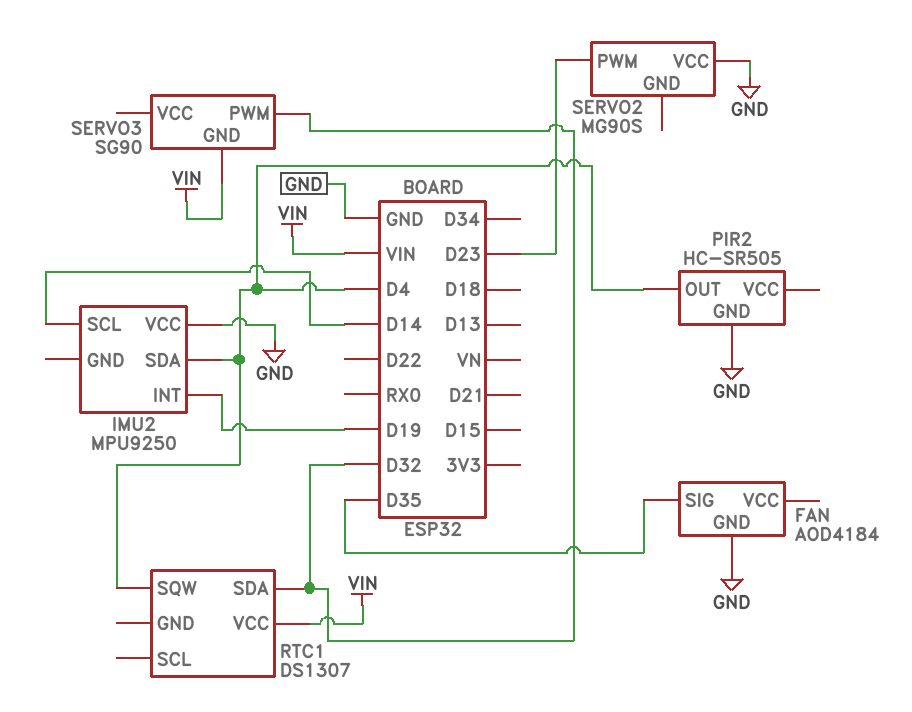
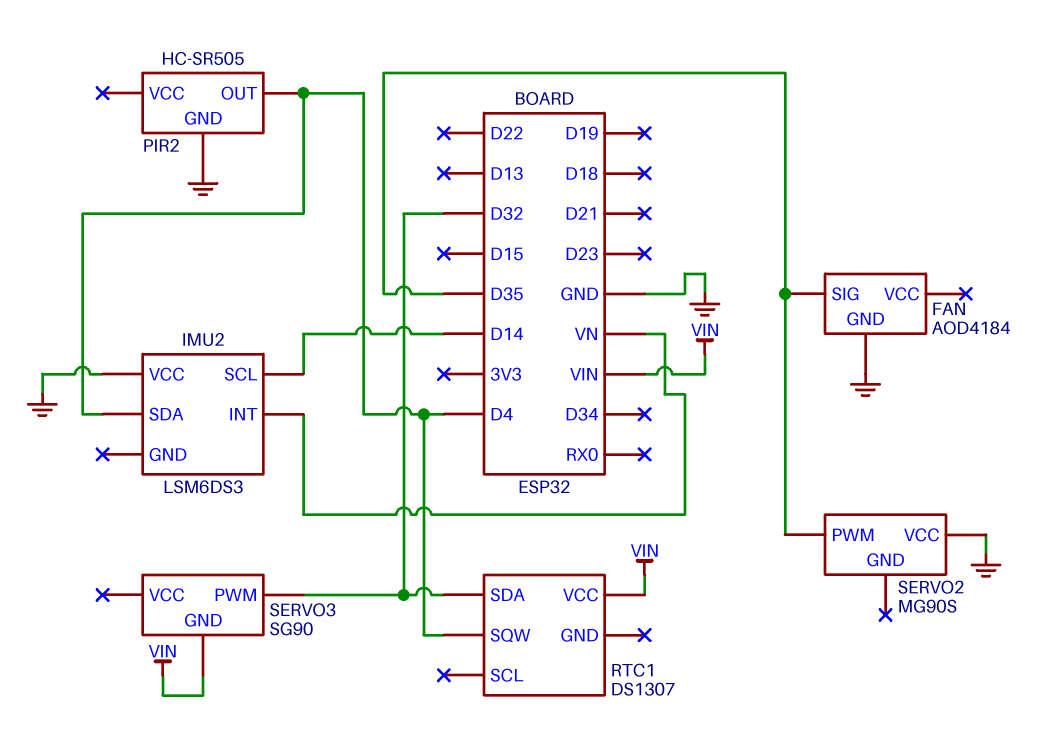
IMU2: MPU9250 -> LSM6DS3
IMU2 pin INT: D19 -> VN
SERVO2 pin PWM: D23 -> D35

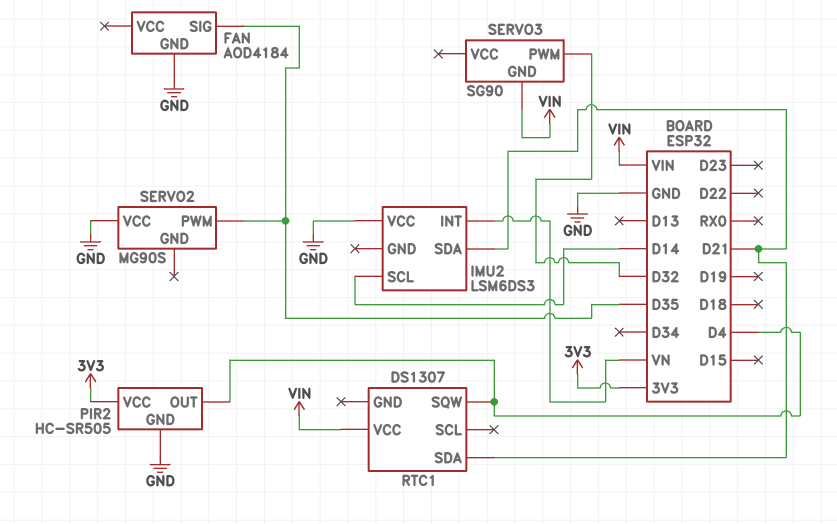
IMU2 pin SDA: D4 -> D21
PIR2 pin VCC: none -> 3V3
RTC1 pin SDA: D32 -> D21

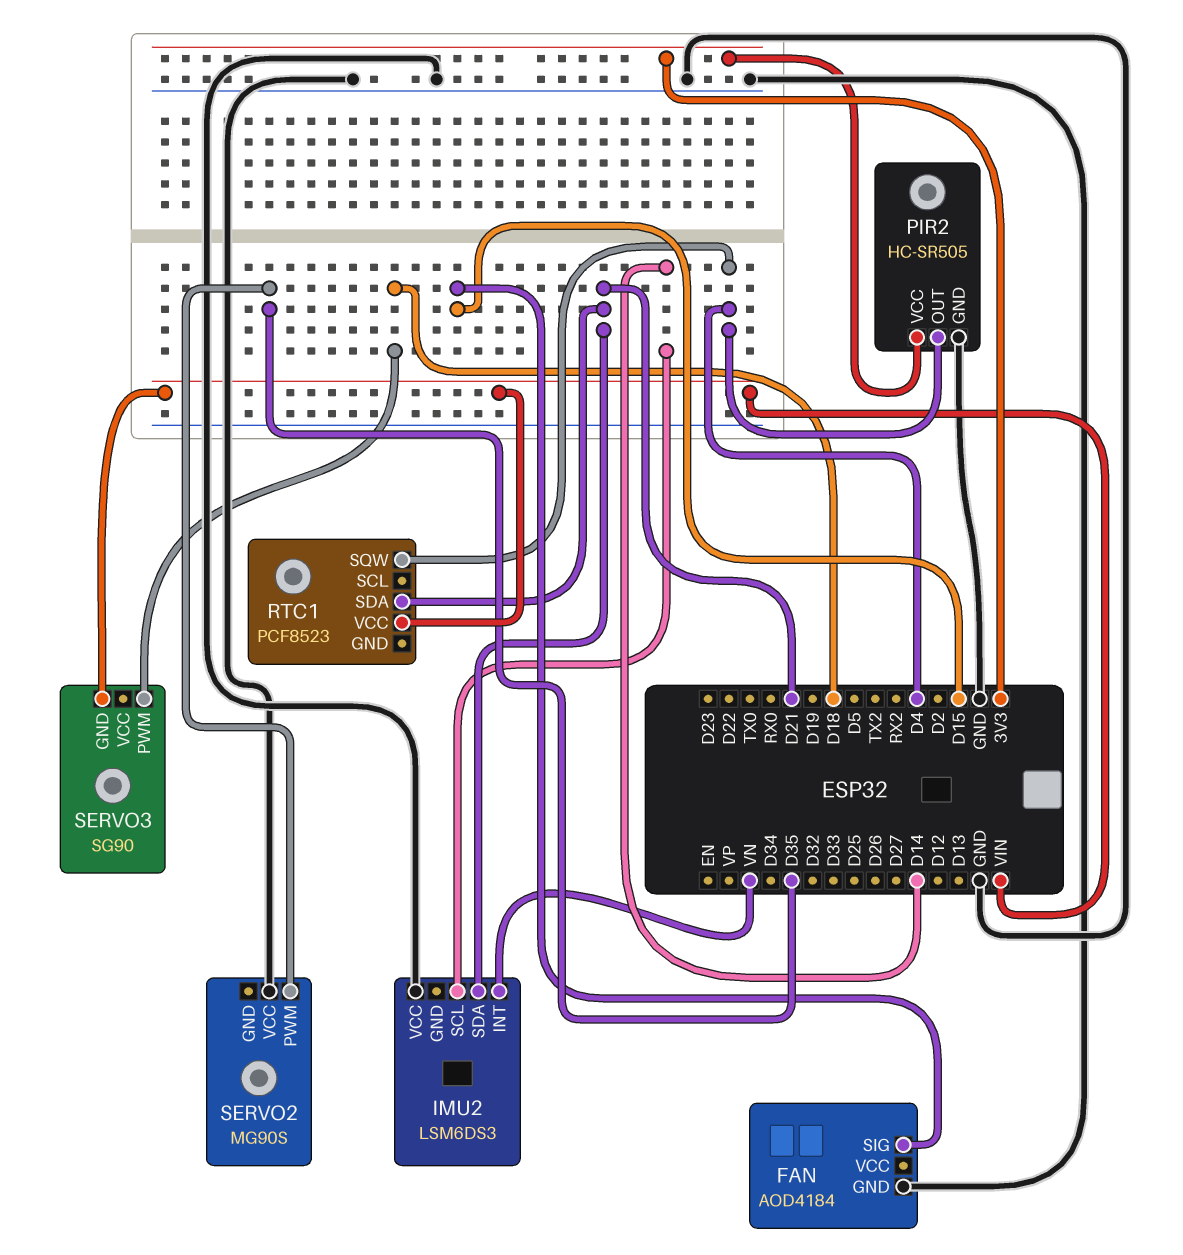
FAN pin SIG: D35 -> D15
RTC1: DS1307 -> PCF8523
SERVO3 pin PWM: D32 -> D18

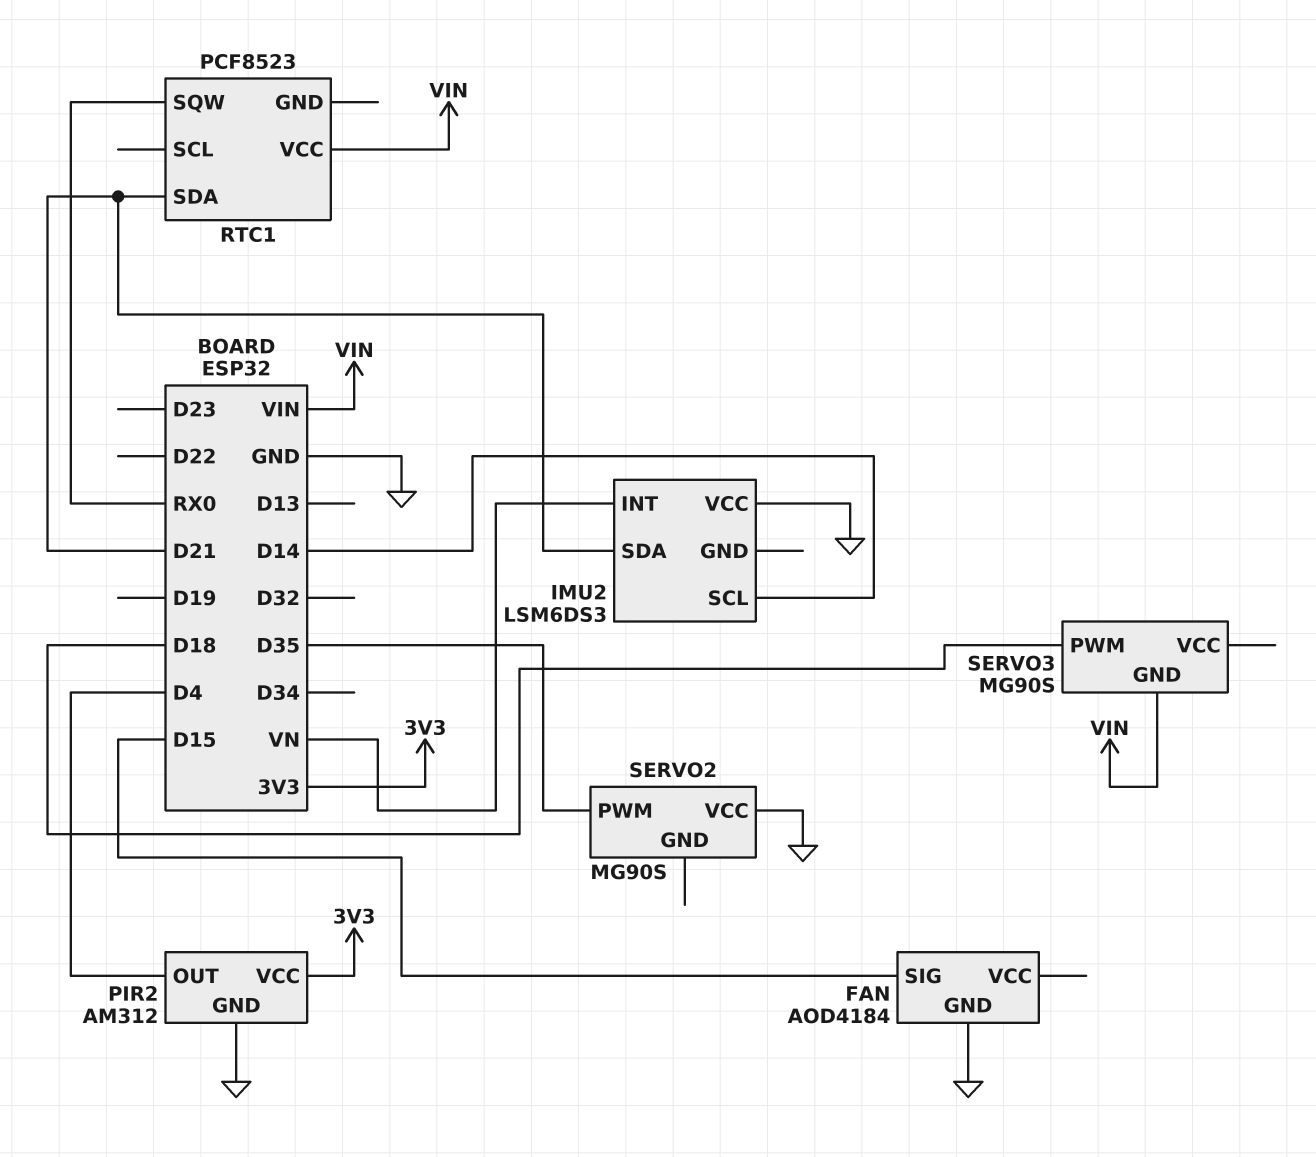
PIR2: HC-SR505 -> AM312
RTC1 pin SQW: D4 -> RX0
SERVO3: SG90 -> MG90S

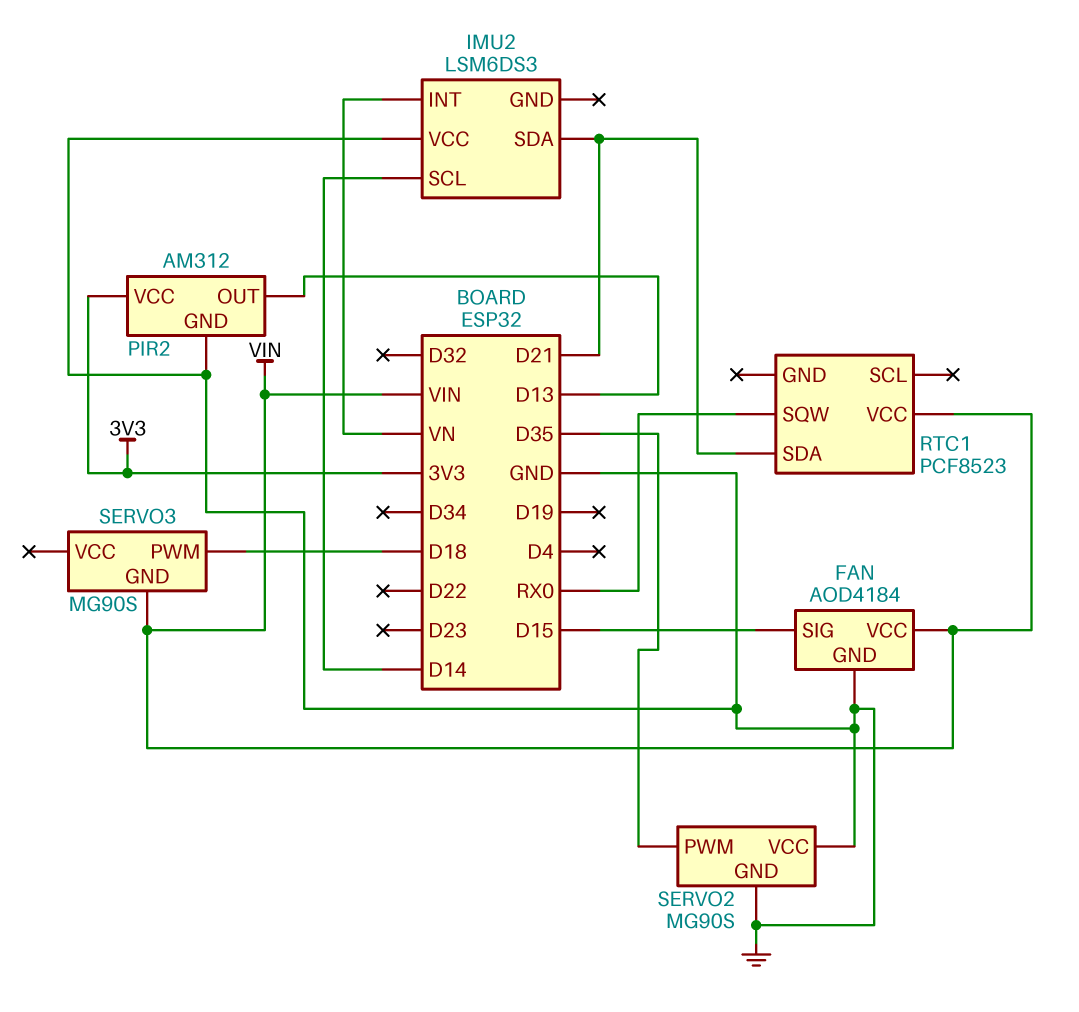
FAN pin VCC: none -> VIN
PIR2 pin OUT: D4 -> D13
SERVO2 pin GND: none -> GND

